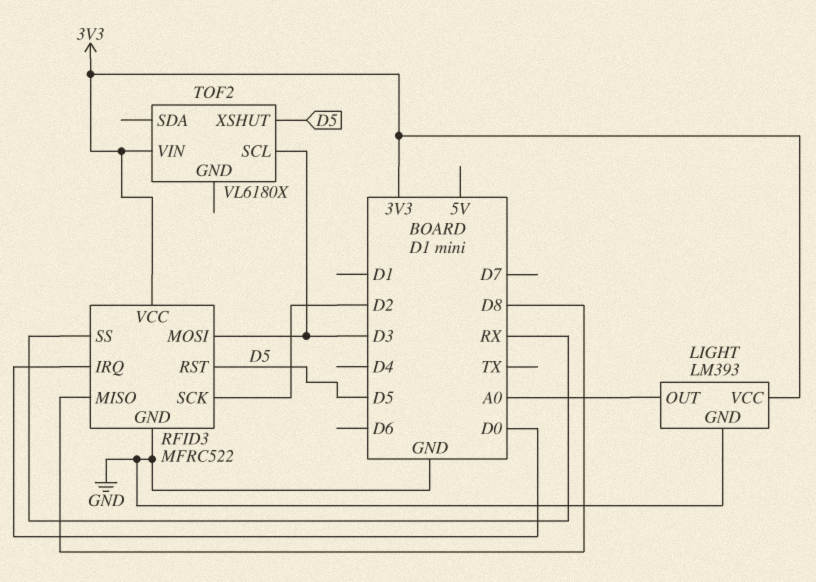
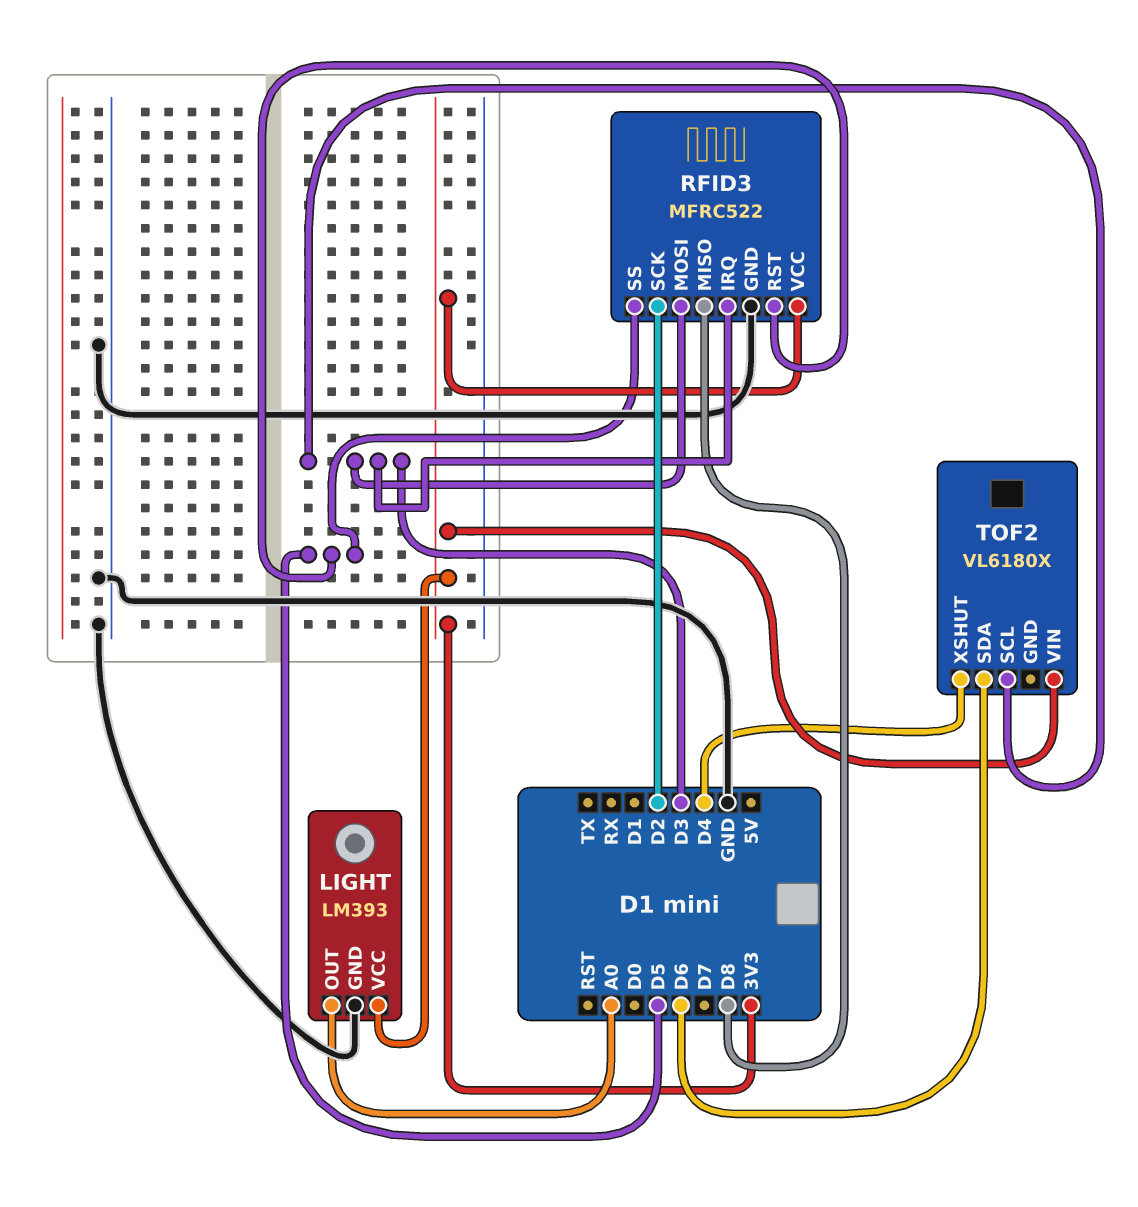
RFID3 pin IRQ: D0 -> D3
RFID3 pin SS: RX -> D5
TOF2 pin SDA: none -> D6
TOF2 pin XSHUT: D5 -> D4

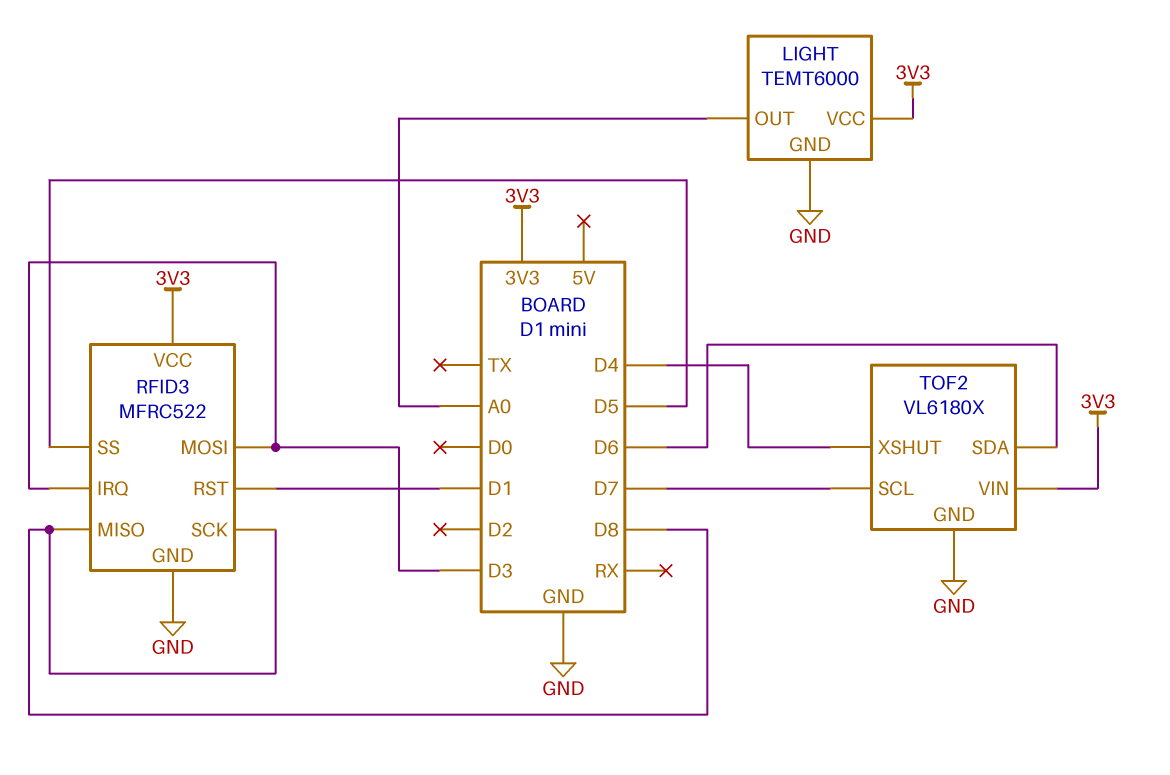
LIGHT: LM393 -> TEMT6000
RFID3 pin RST: D5 -> D1
RFID3 pin SCK: D2 -> D8
TOF2 pin GND: none -> GND
TOF2 pin SCL: D3 -> D7

